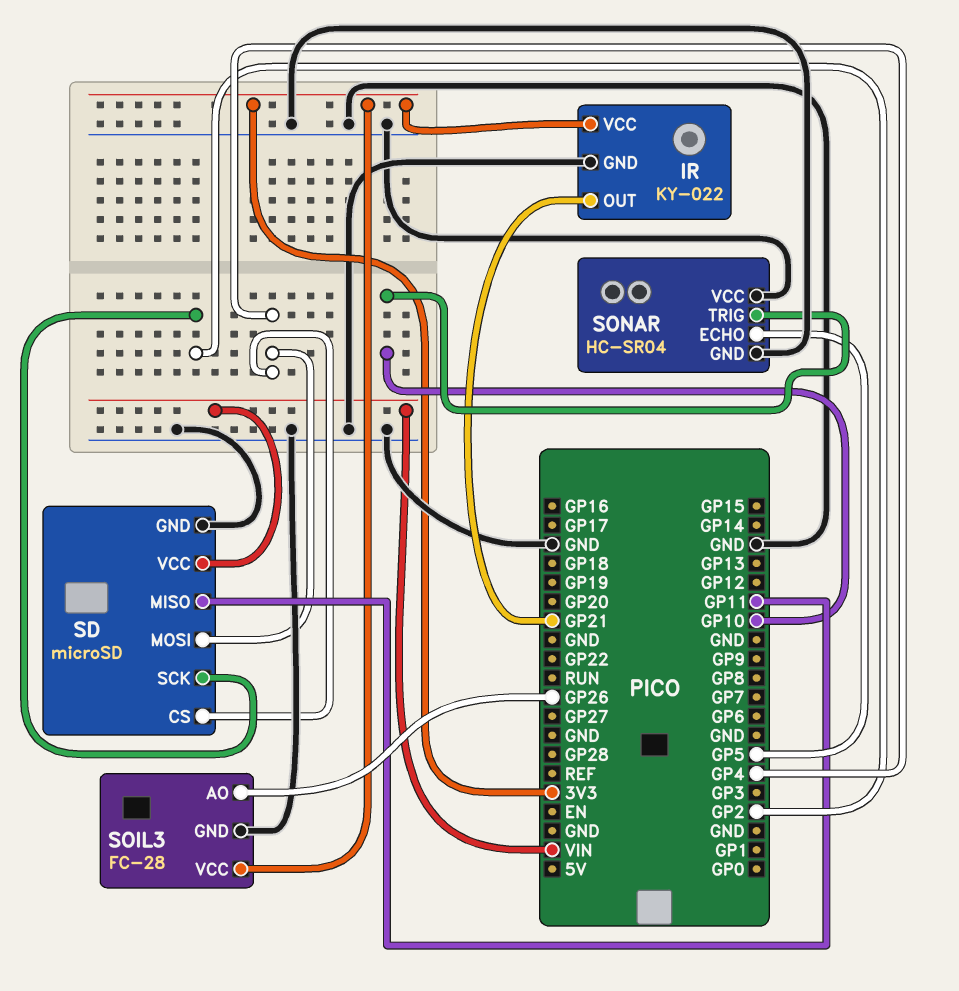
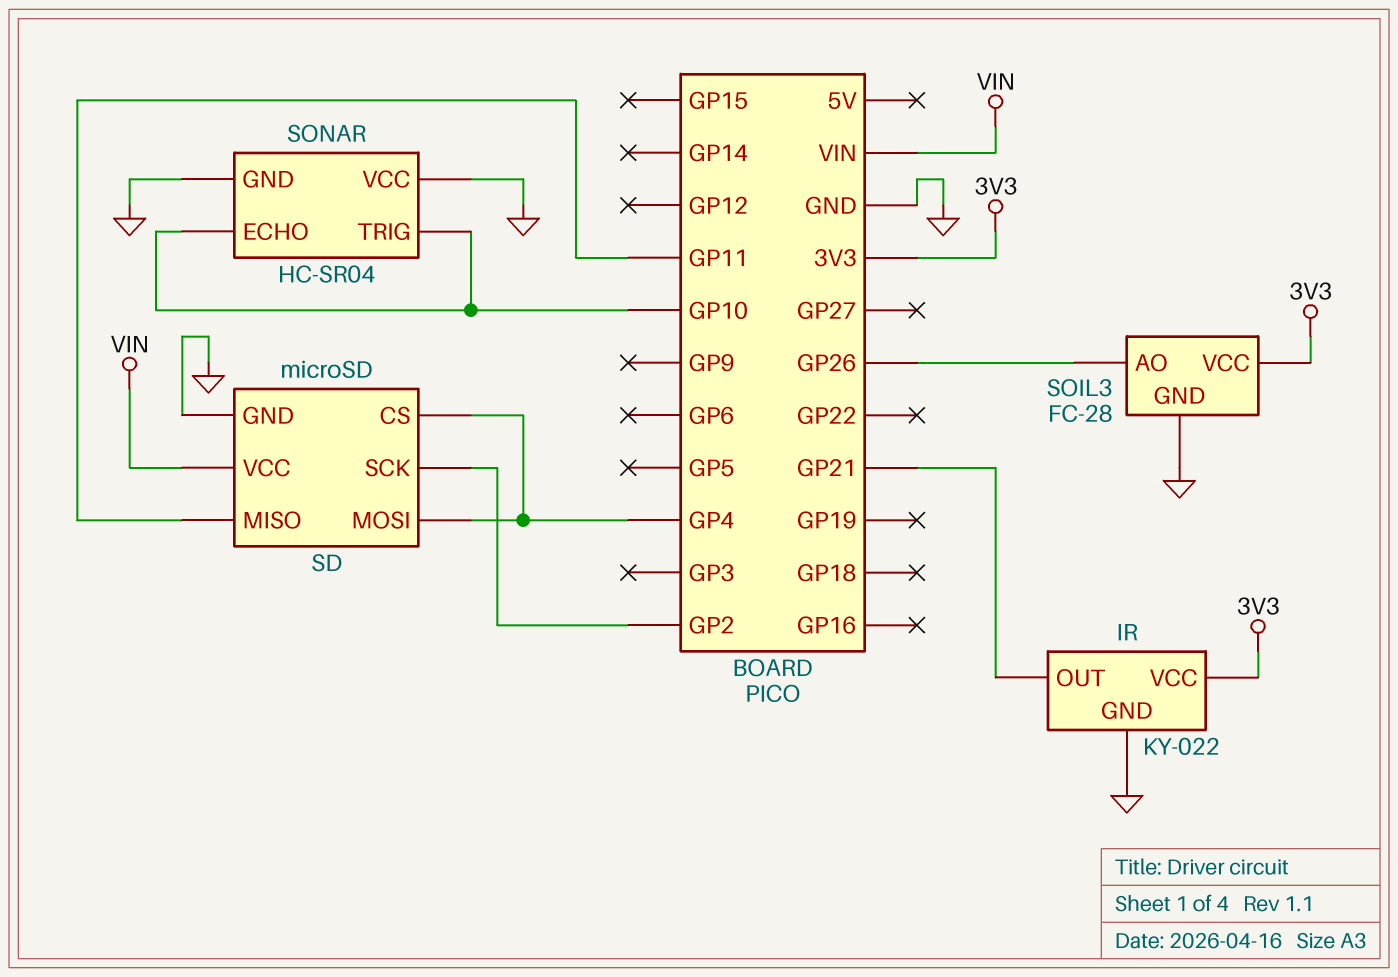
SONAR pin ECHO: GP5 -> GP10

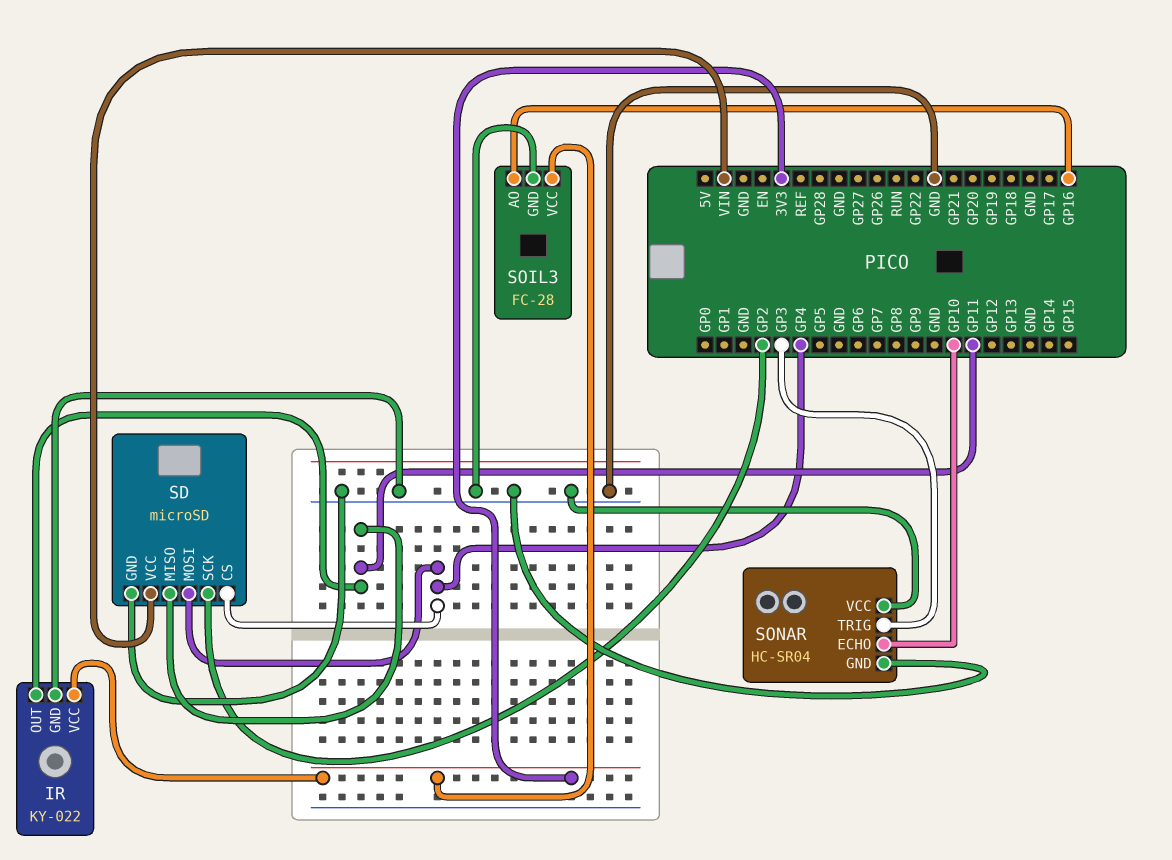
IR pin OUT: GP21 -> GP11
SOIL3 pin AO: GP26 -> GP16
SONAR pin TRIG: GP10 -> GP3

